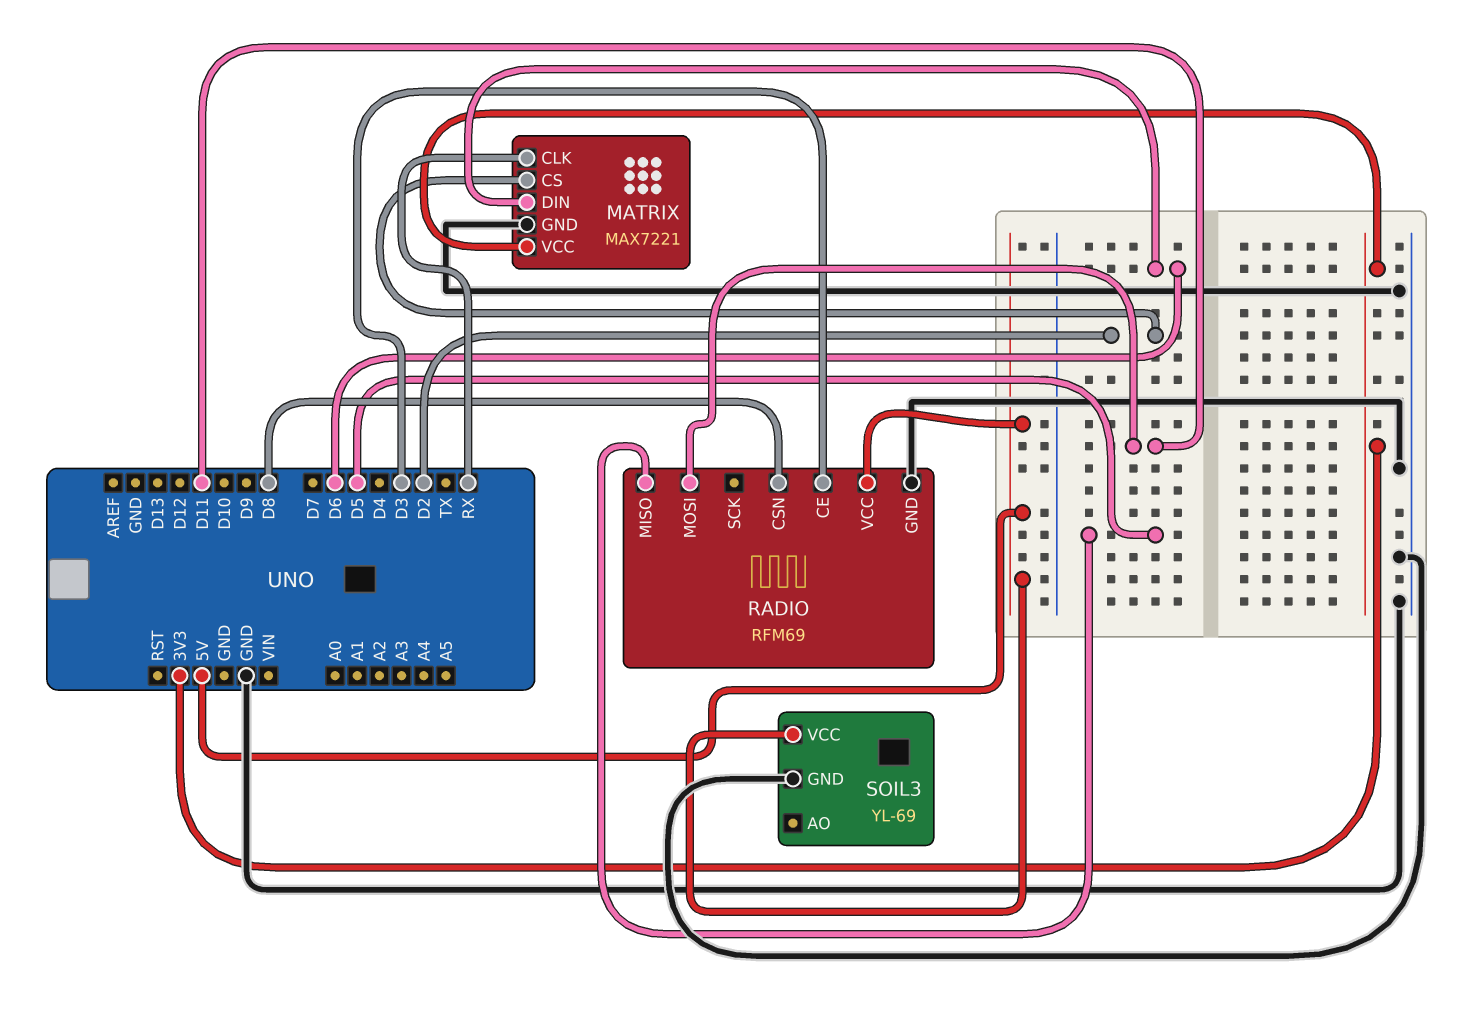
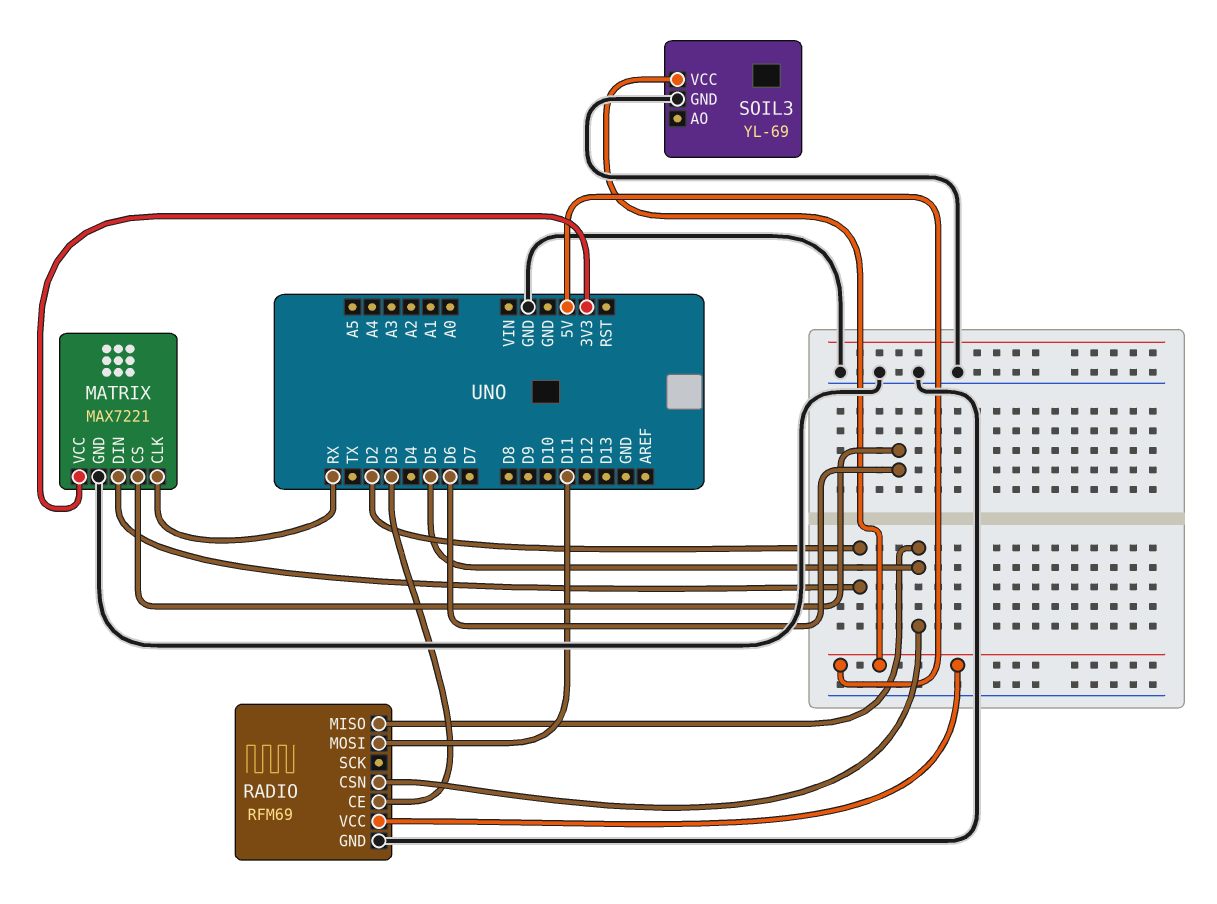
MATRIX pin CS: D2 -> D6
MATRIX pin DIN: D6 -> D2
RADIO pin CSN: D8 -> D5

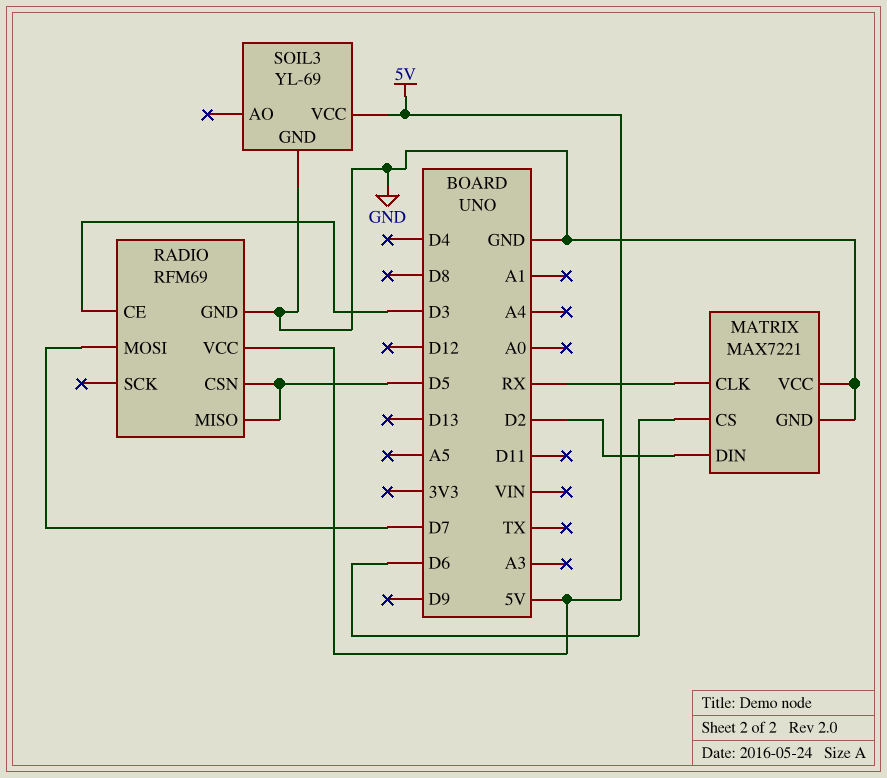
MATRIX pin VCC: 3V3 -> GND
RADIO pin MOSI: D11 -> D7

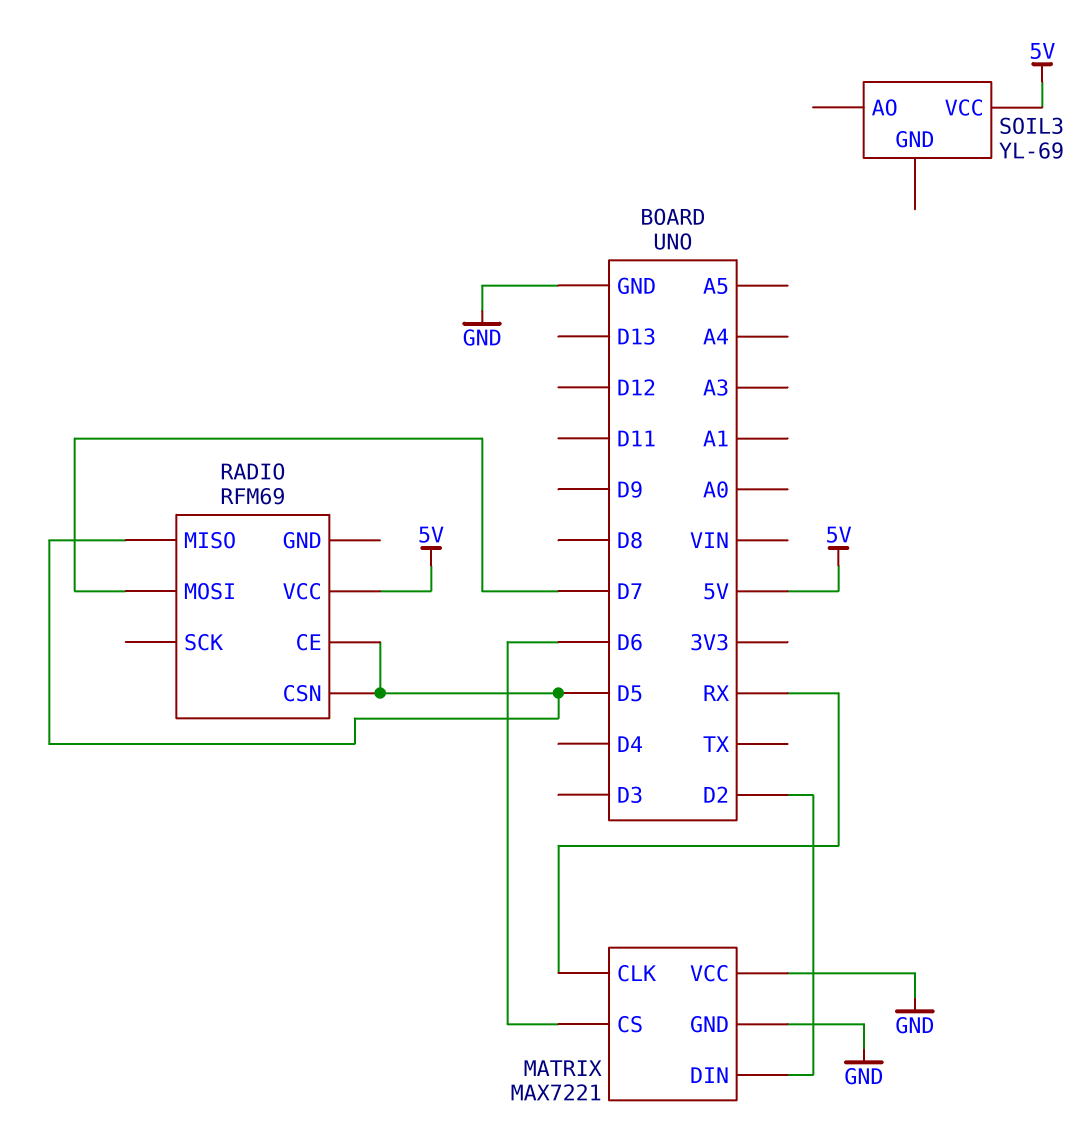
RADIO pin CE: D3 -> D5
RADIO pin GND: GND -> none
SOIL3 pin GND: GND -> none

